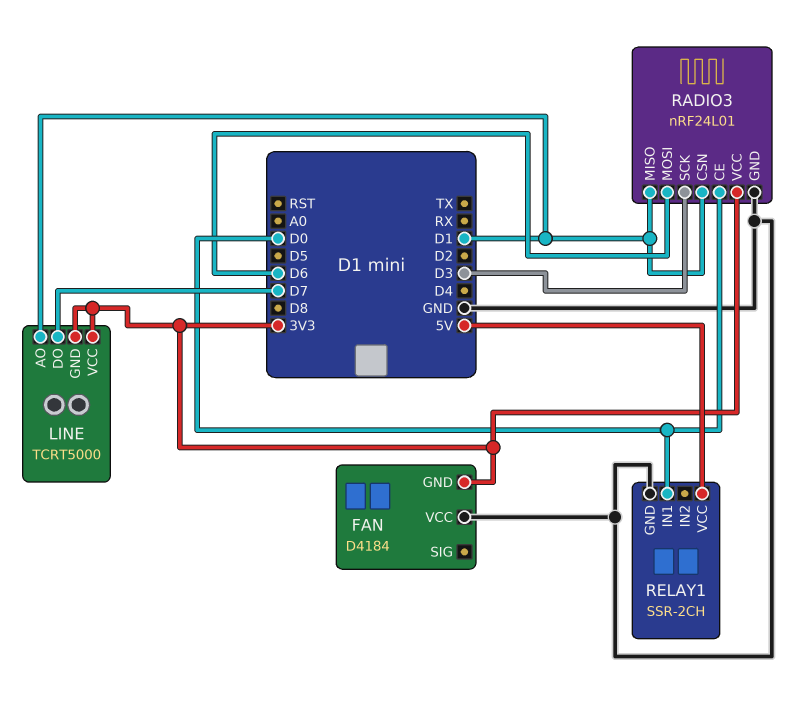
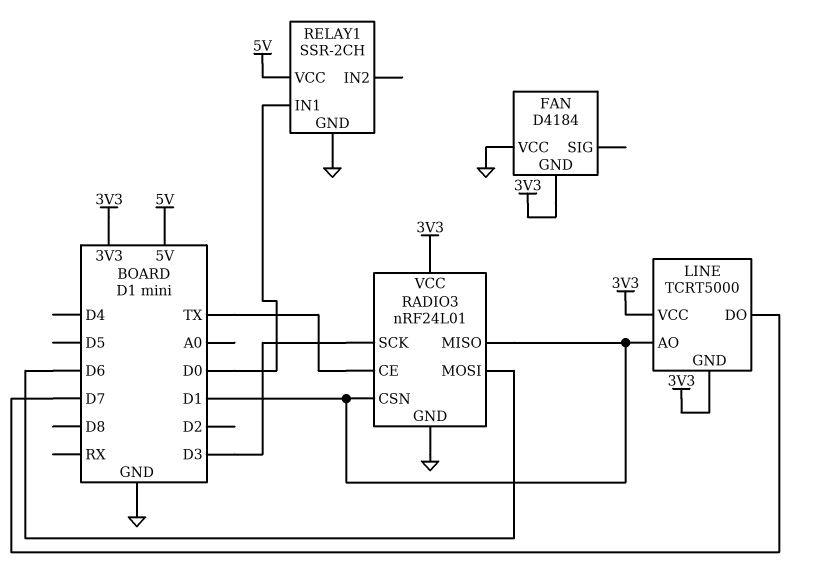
RADIO3 pin CE: D0 -> TX

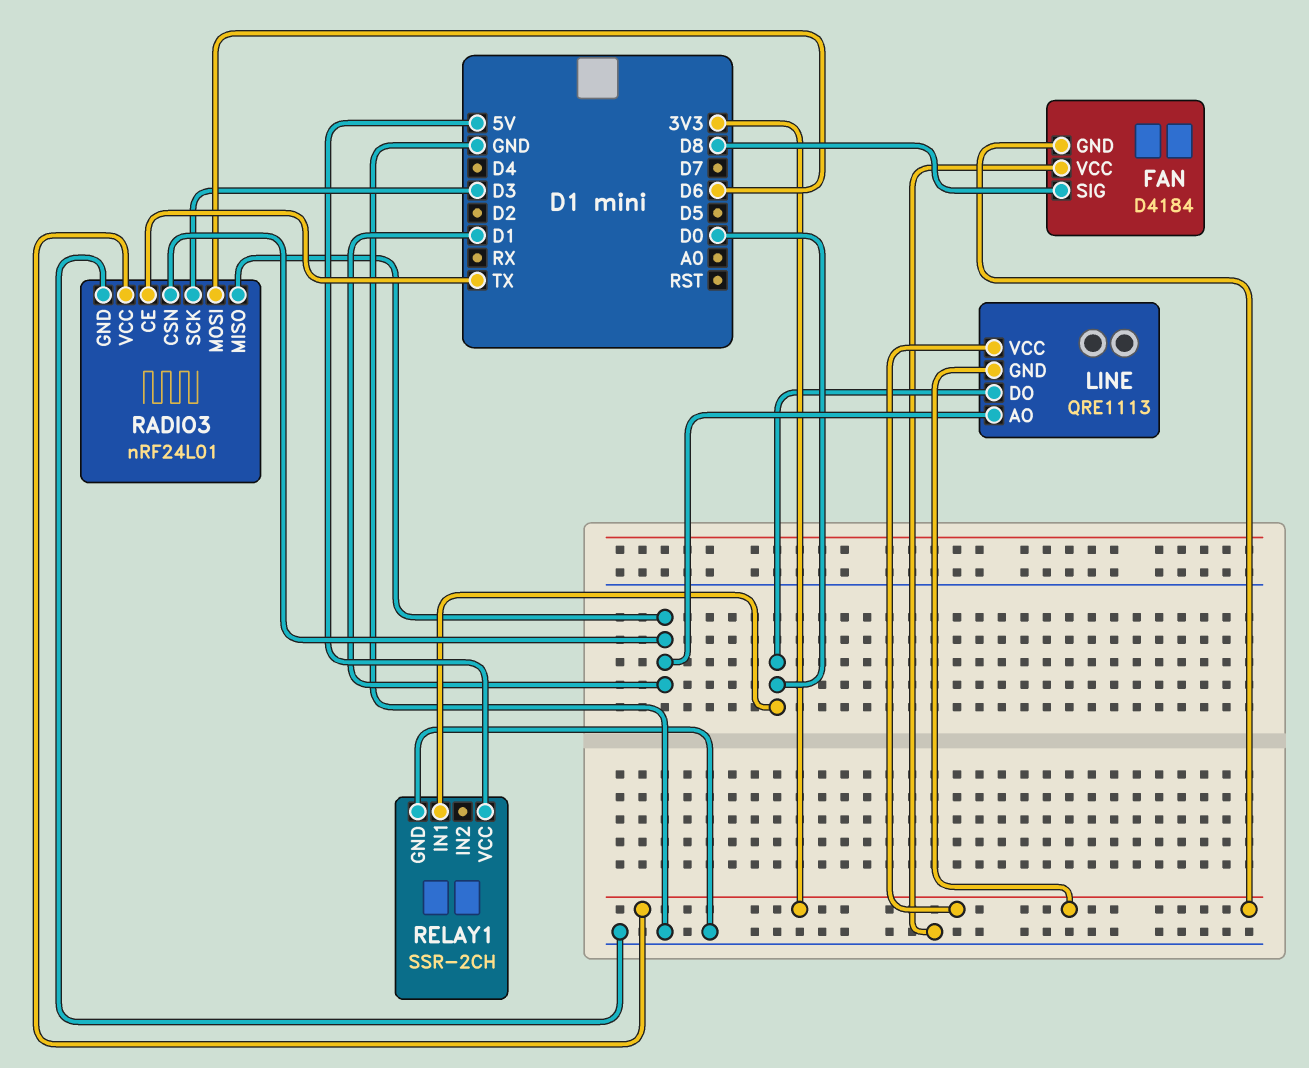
FAN pin SIG: none -> D8
LINE: TCRT5000 -> QRE1113
LINE pin DO: D7 -> D0

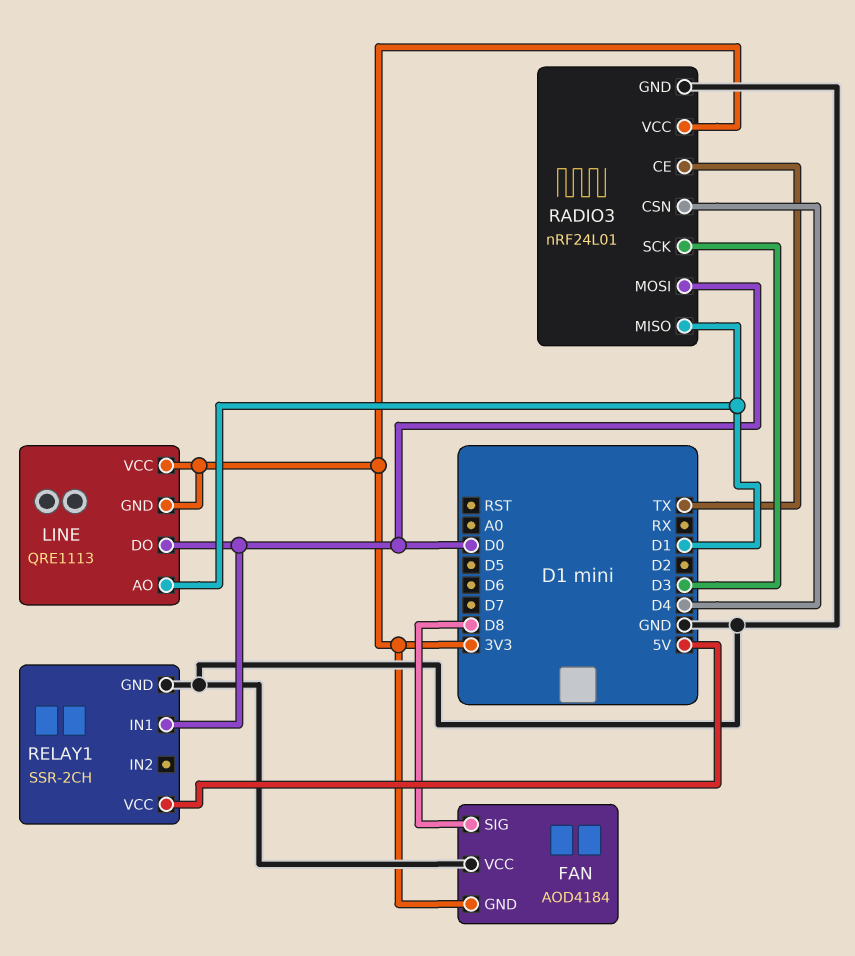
FAN: D4184 -> AOD4184
RADIO3 pin CSN: D1 -> D4
RADIO3 pin MOSI: D6 -> D0

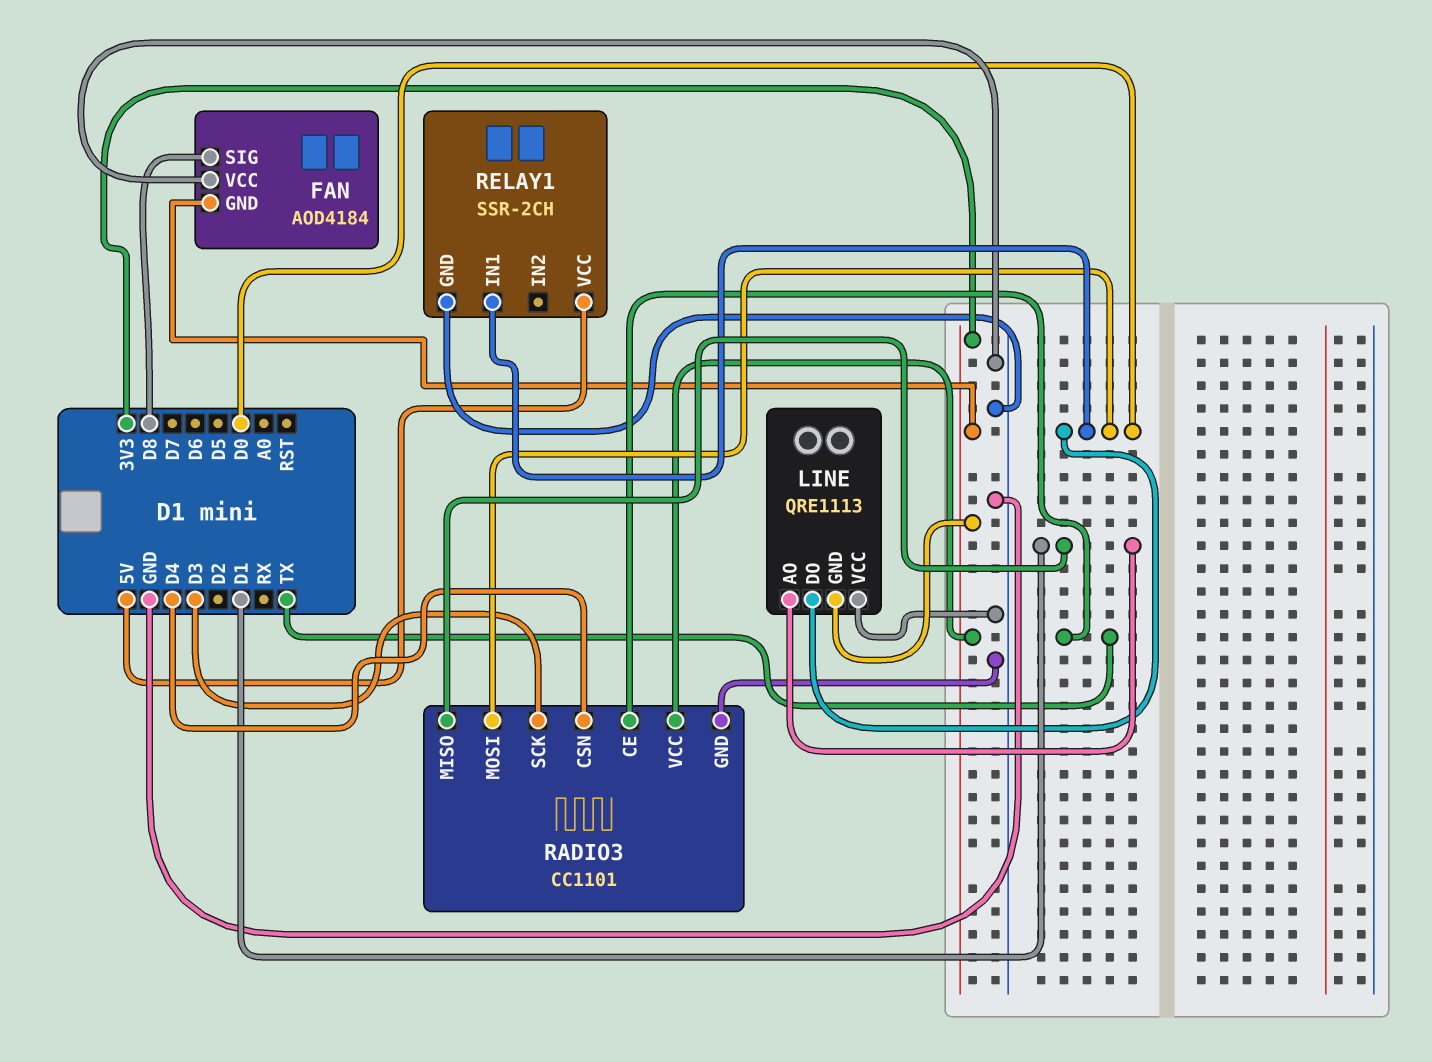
LINE pin VCC: 3V3 -> GND
RADIO3: nRF24L01 -> CC1101

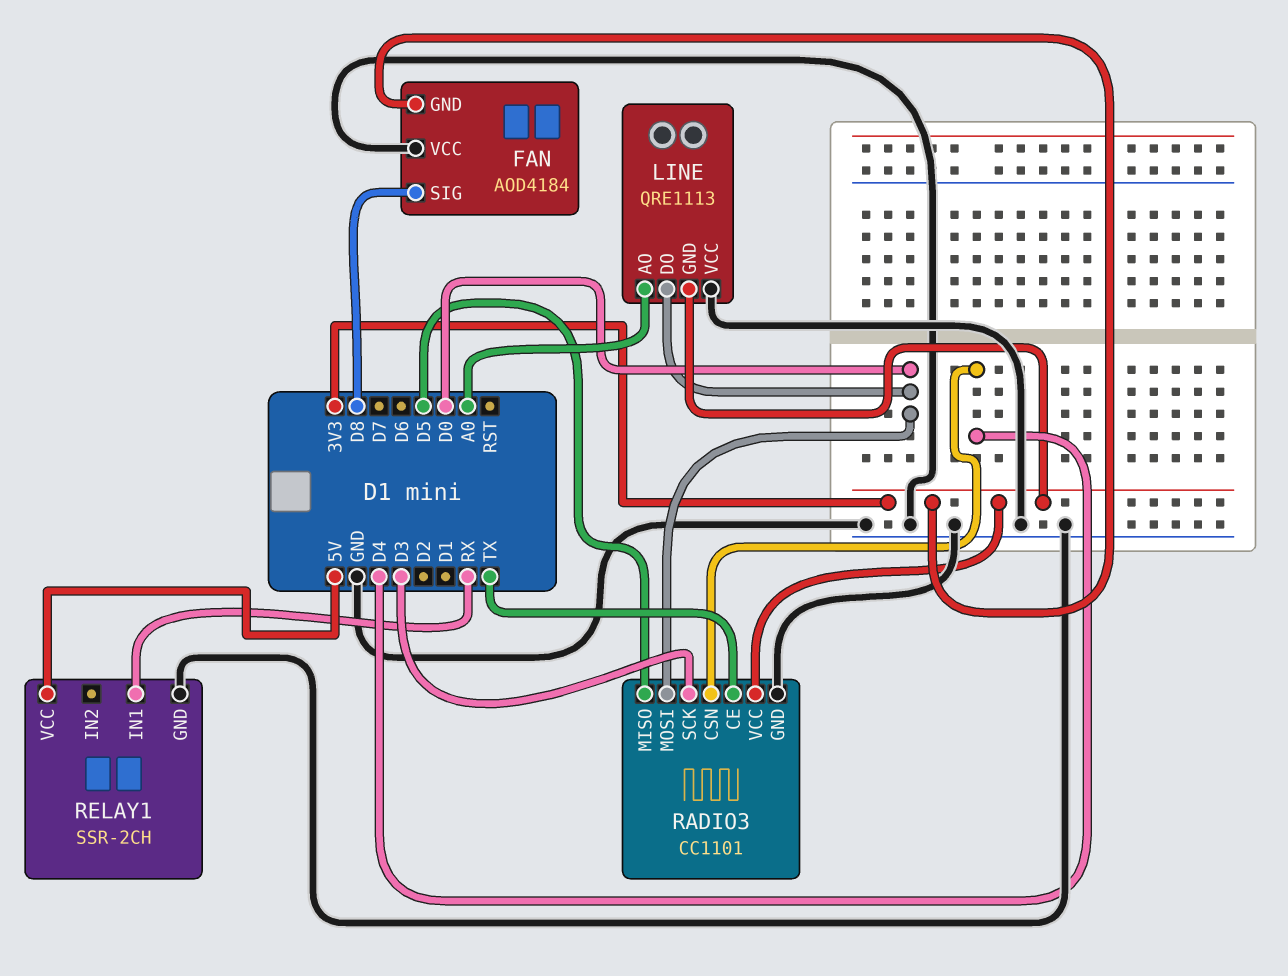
LINE pin AO: D1 -> A0
RADIO3 pin MISO: D1 -> D5
RELAY1 pin IN1: D0 -> RX

